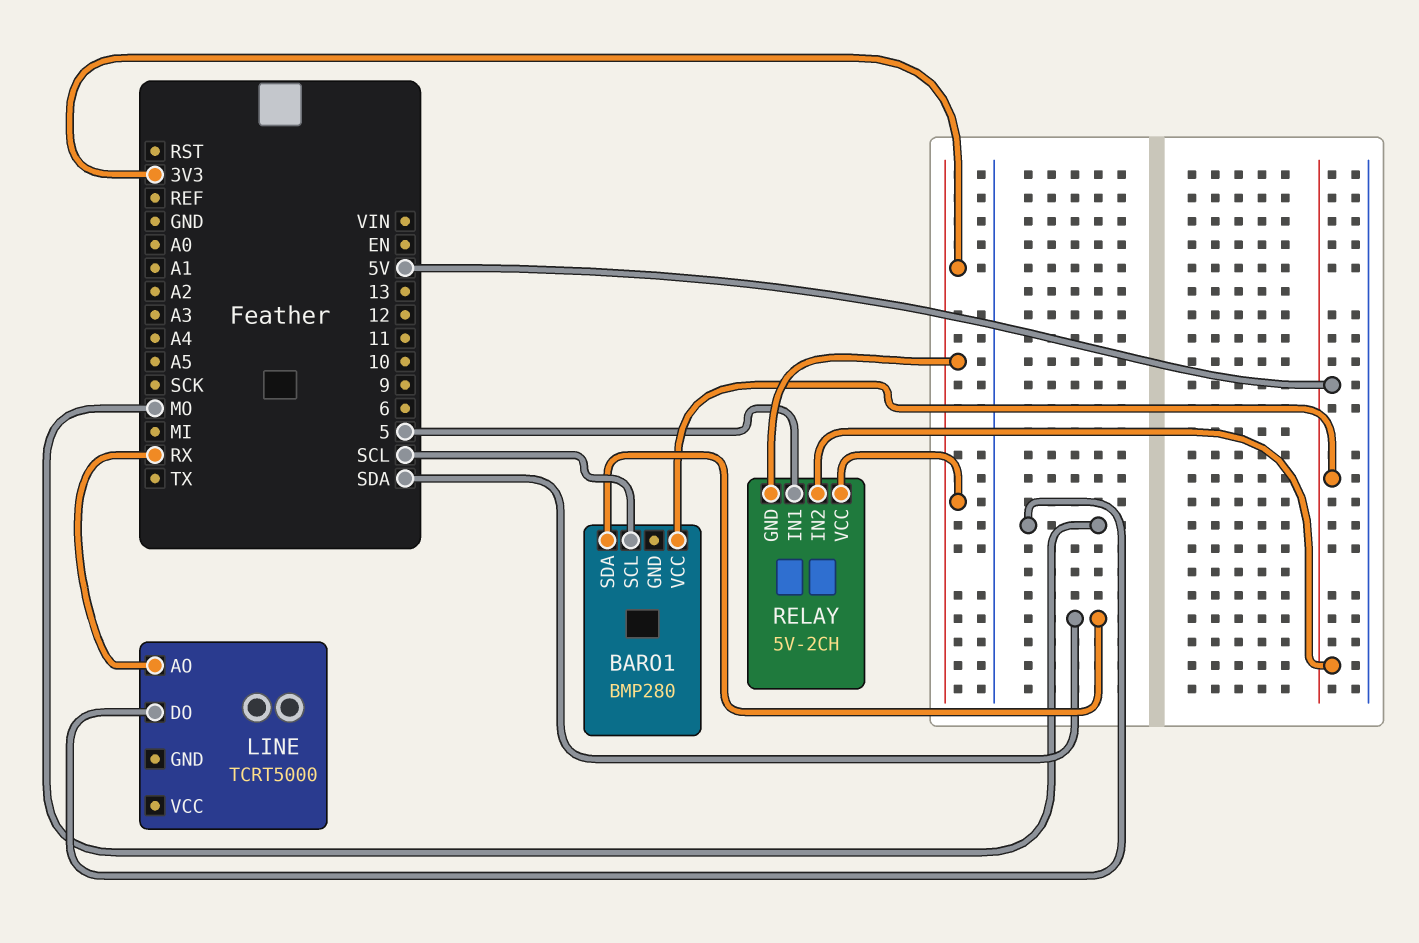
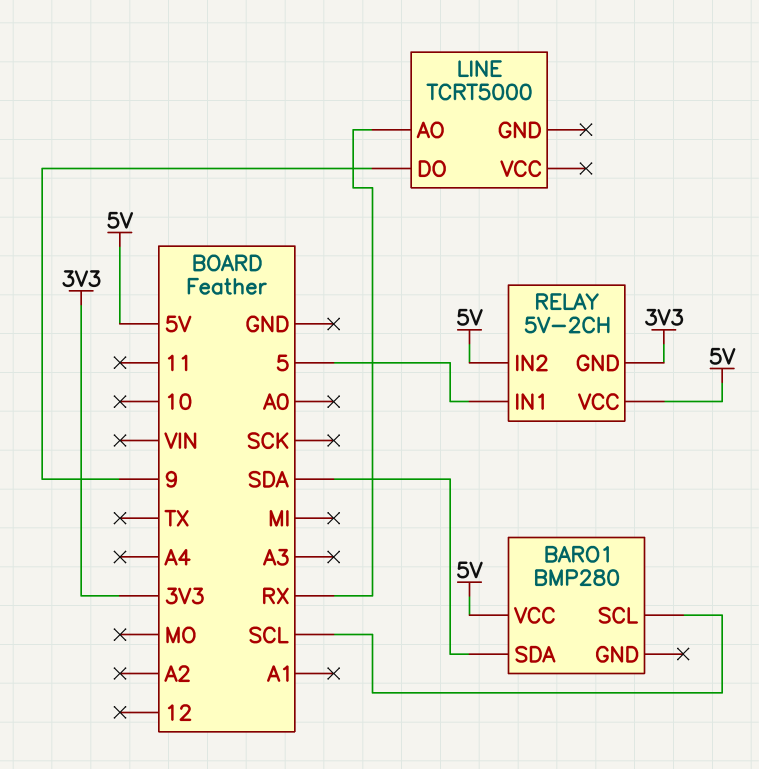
LINE pin DO: MO -> 9
RELAY pin VCC: 3V3 -> 5V

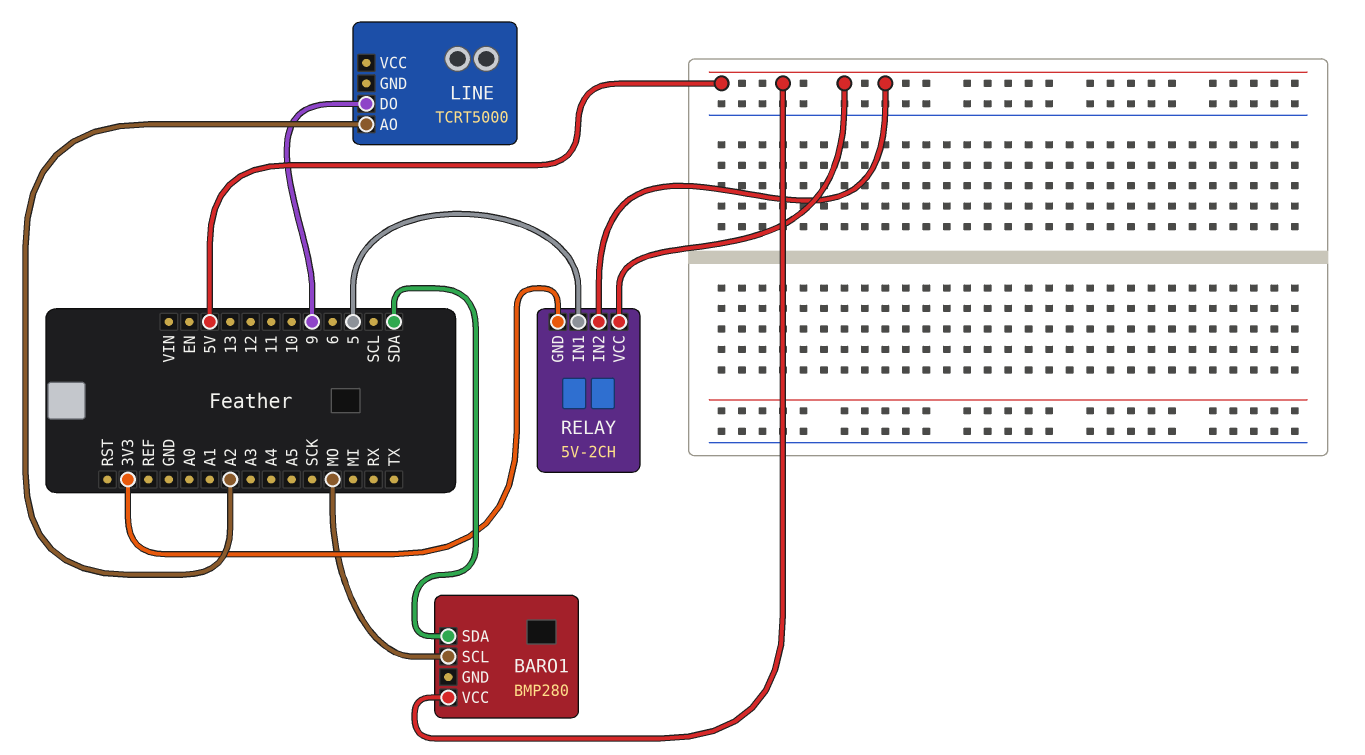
BARO1 pin SCL: SCL -> MO
LINE pin AO: RX -> A2

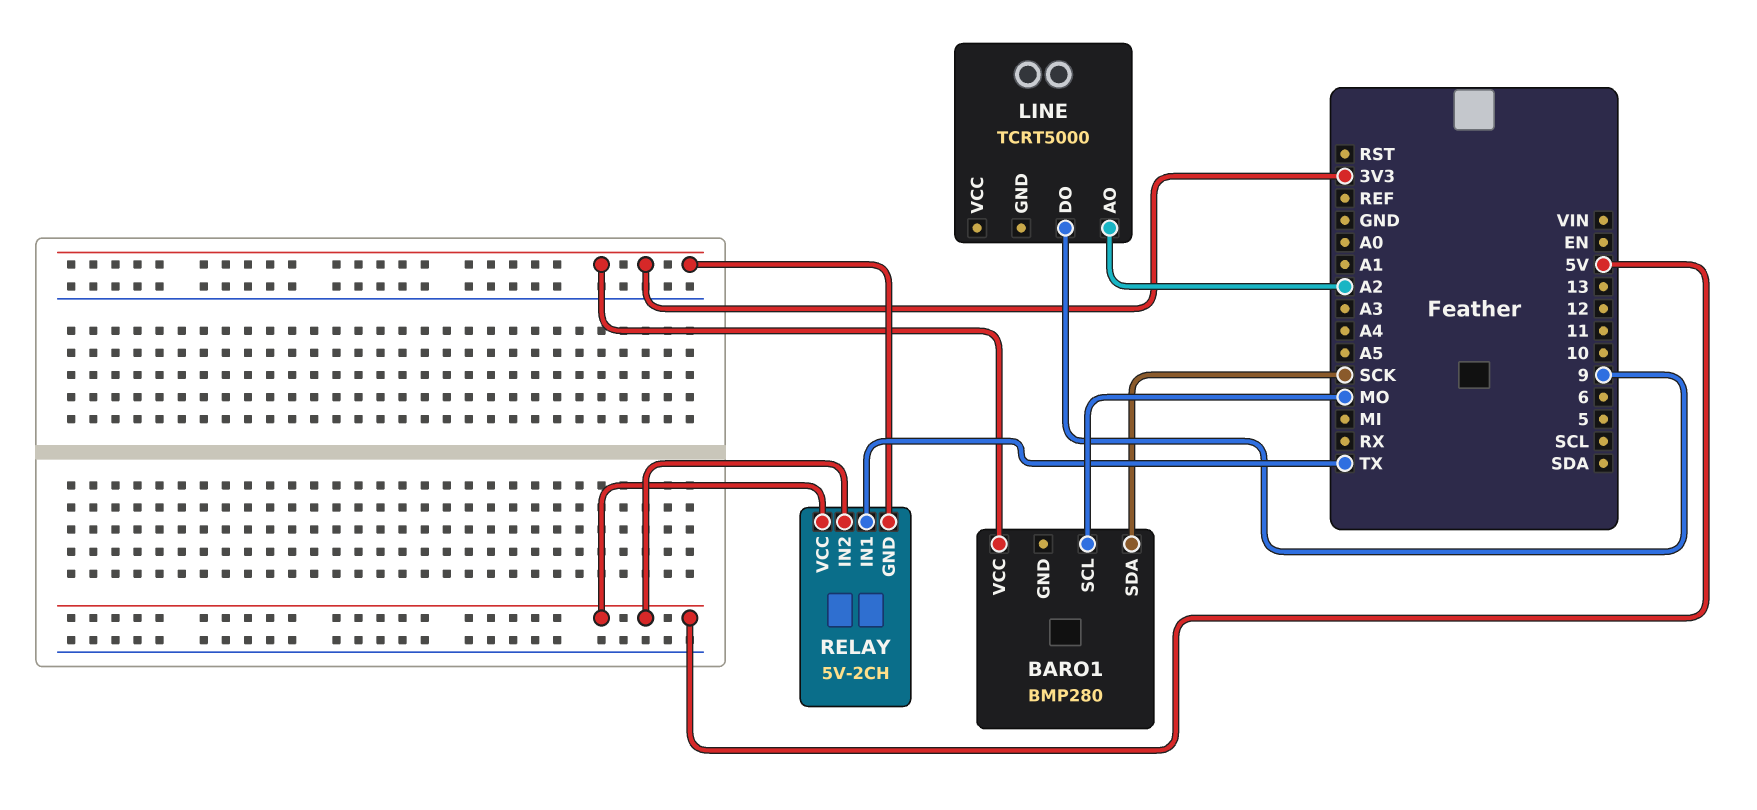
BARO1 pin SDA: SDA -> SCK
BARO1 pin VCC: 5V -> 3V3
RELAY pin IN1: 5 -> TX

